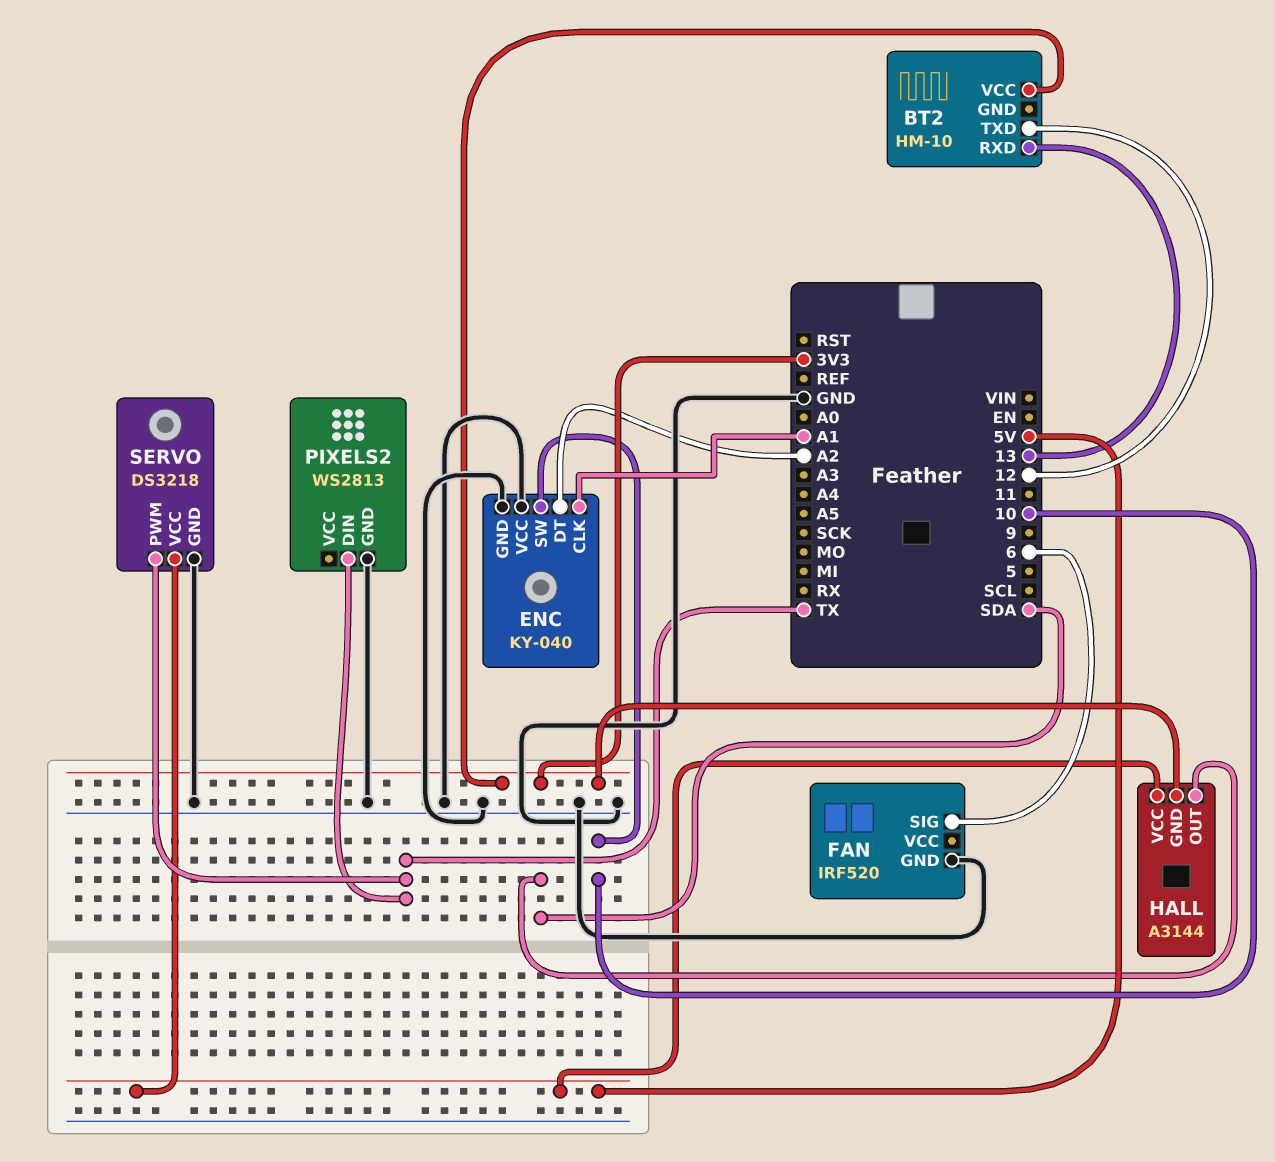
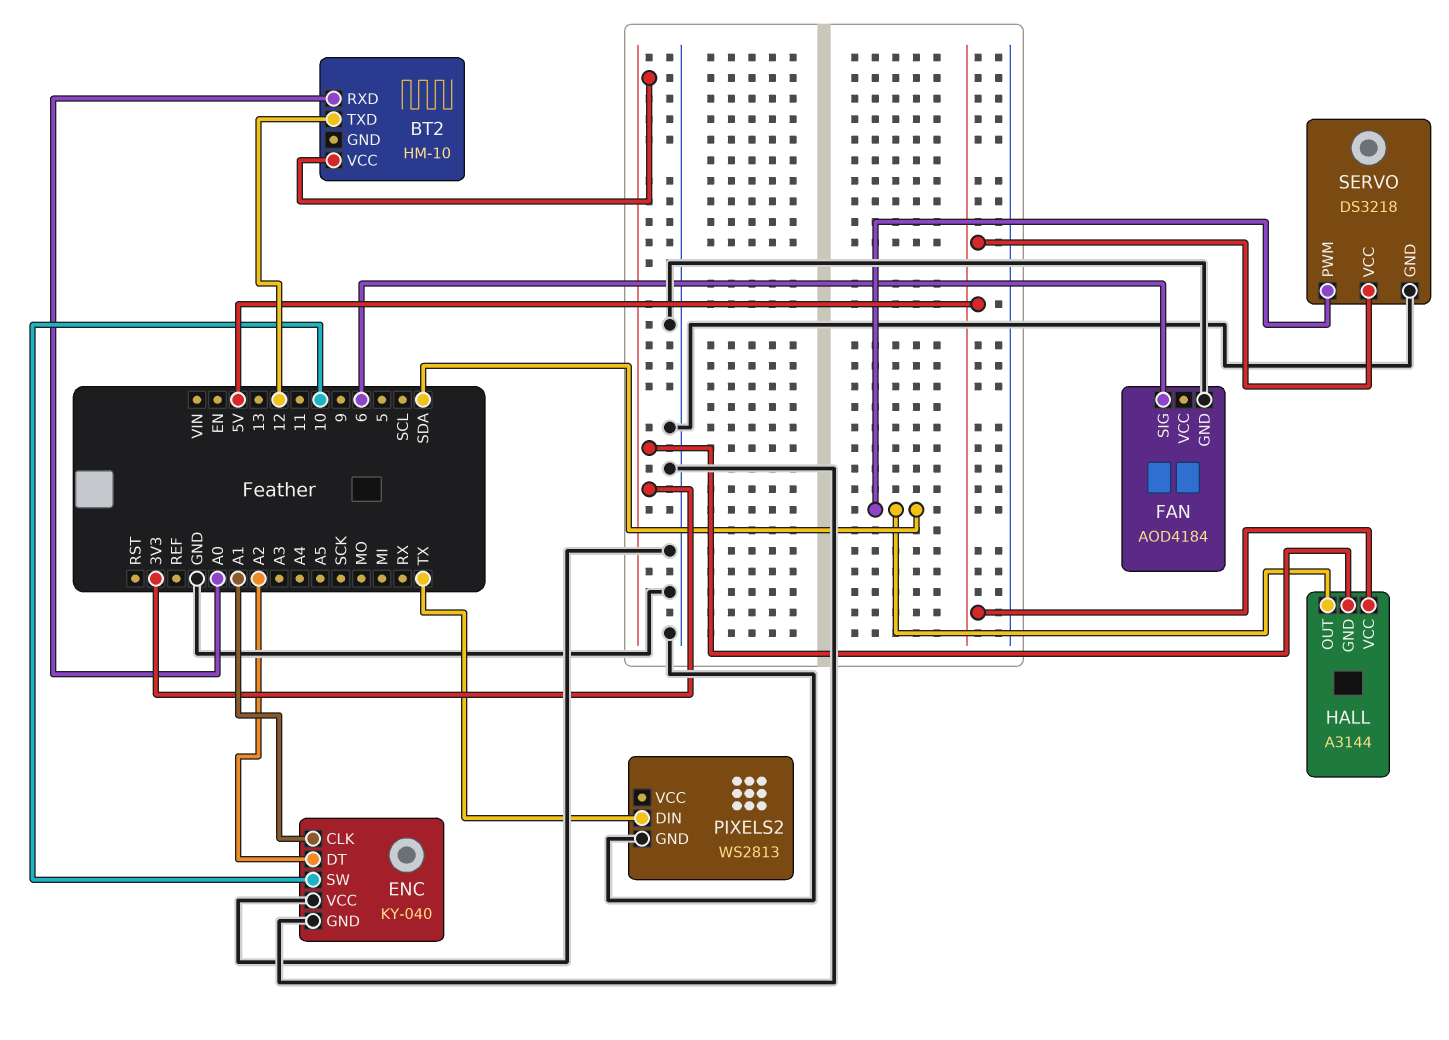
BT2 pin RXD: 13 -> A0
FAN: IRF520 -> AOD4184
SERVO pin PWM: TX -> SDA

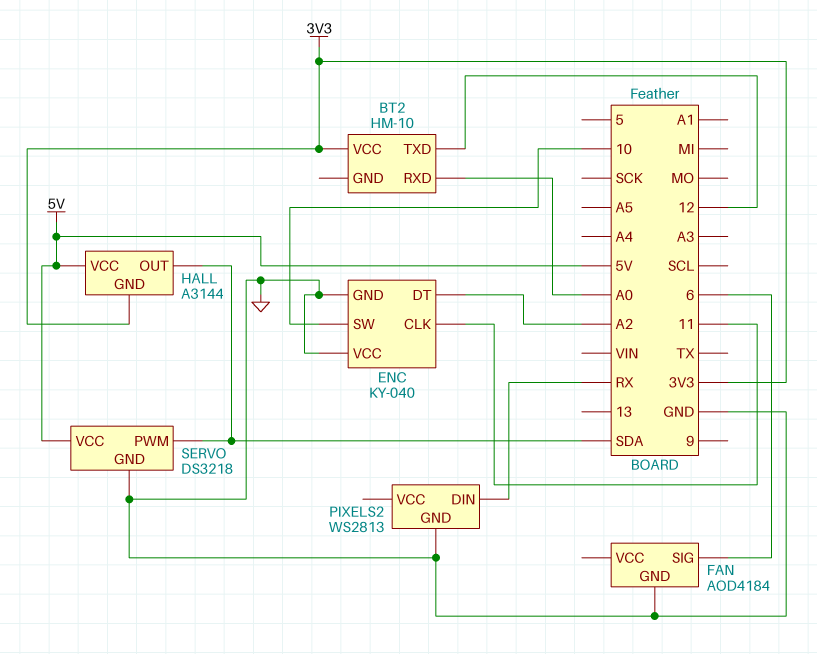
ENC pin CLK: A1 -> 11
PIXELS2 pin DIN: TX -> RX

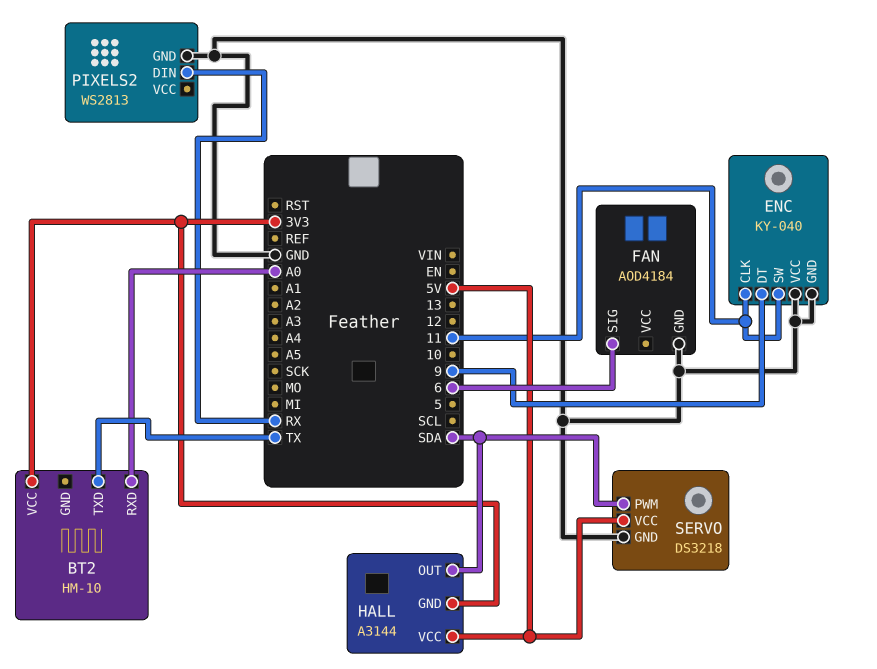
BT2 pin TXD: 12 -> TX
ENC pin DT: A2 -> 9
ENC pin SW: 10 -> 11

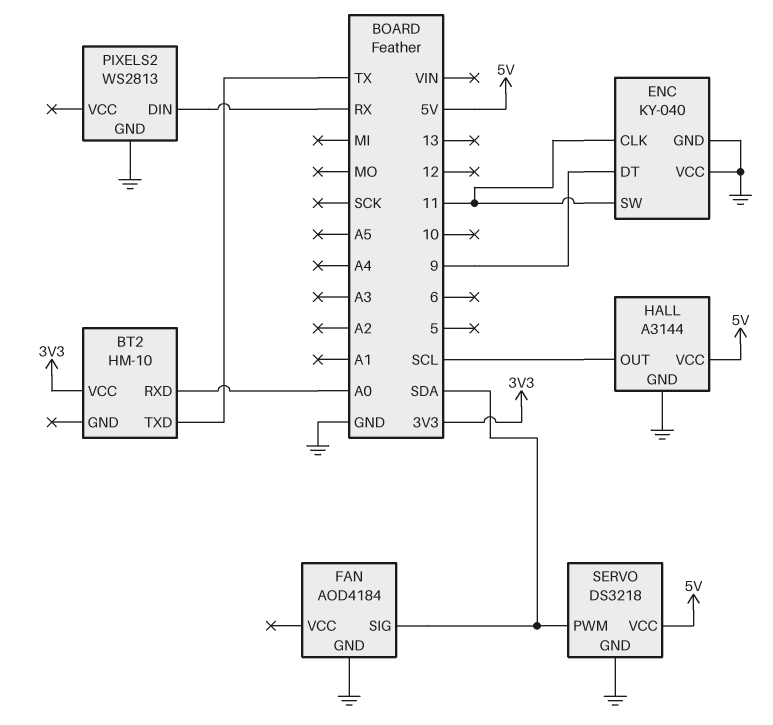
FAN pin SIG: 6 -> SDA
HALL pin GND: 3V3 -> GND
HALL pin OUT: SDA -> SCL

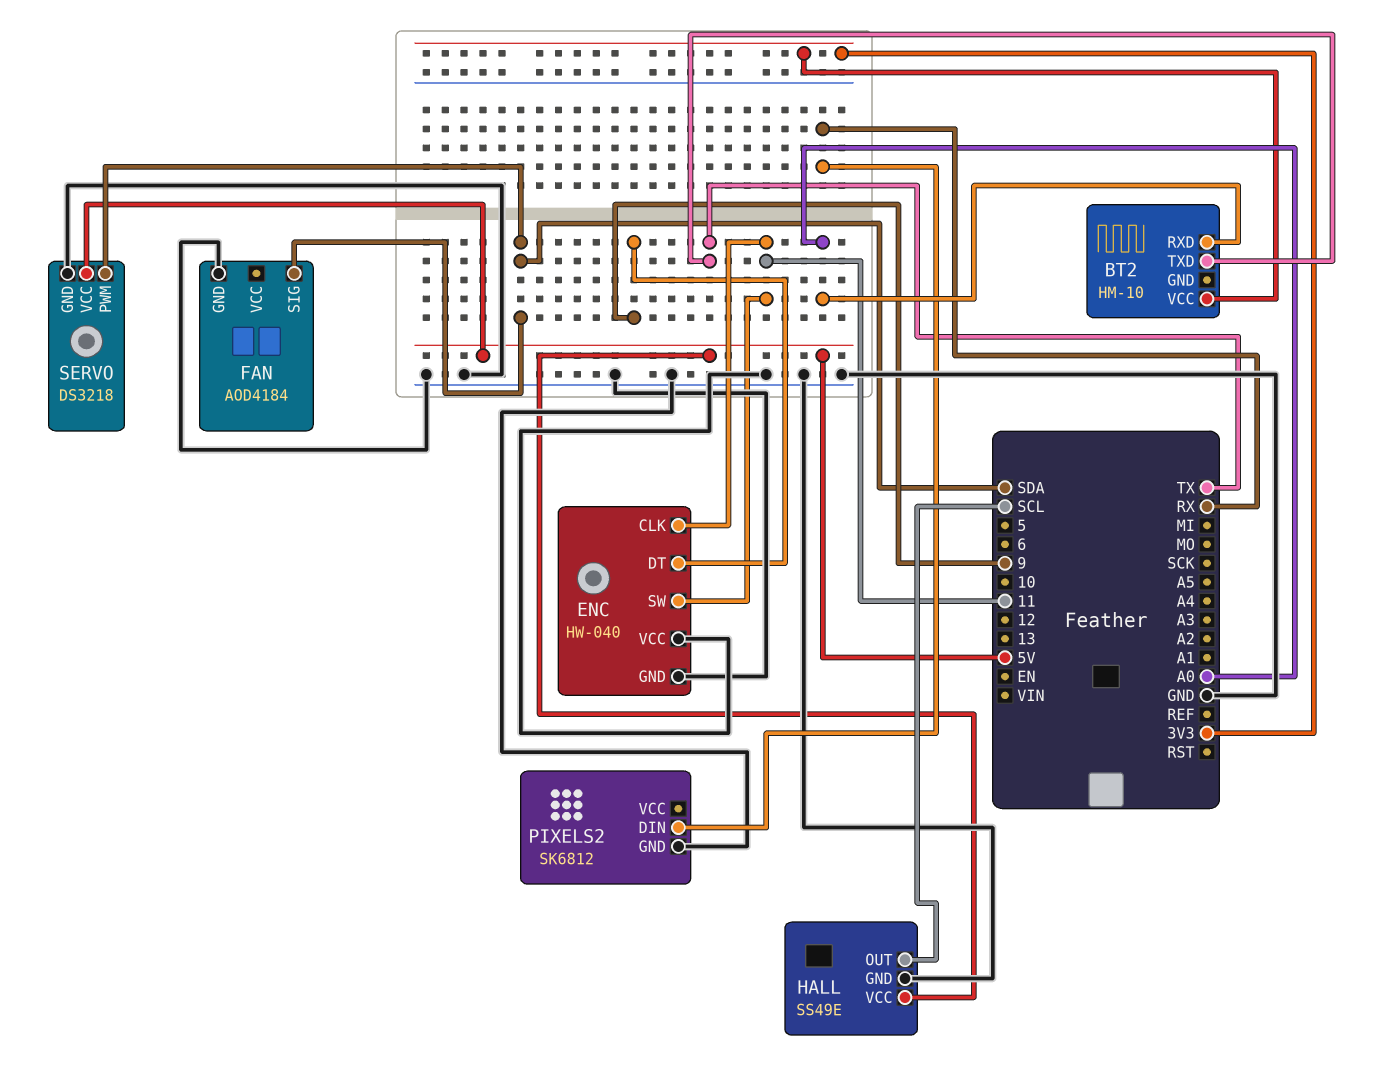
ENC: KY-040 -> HW-040
HALL: A3144 -> SS49E
PIXELS2: WS2813 -> SK6812

